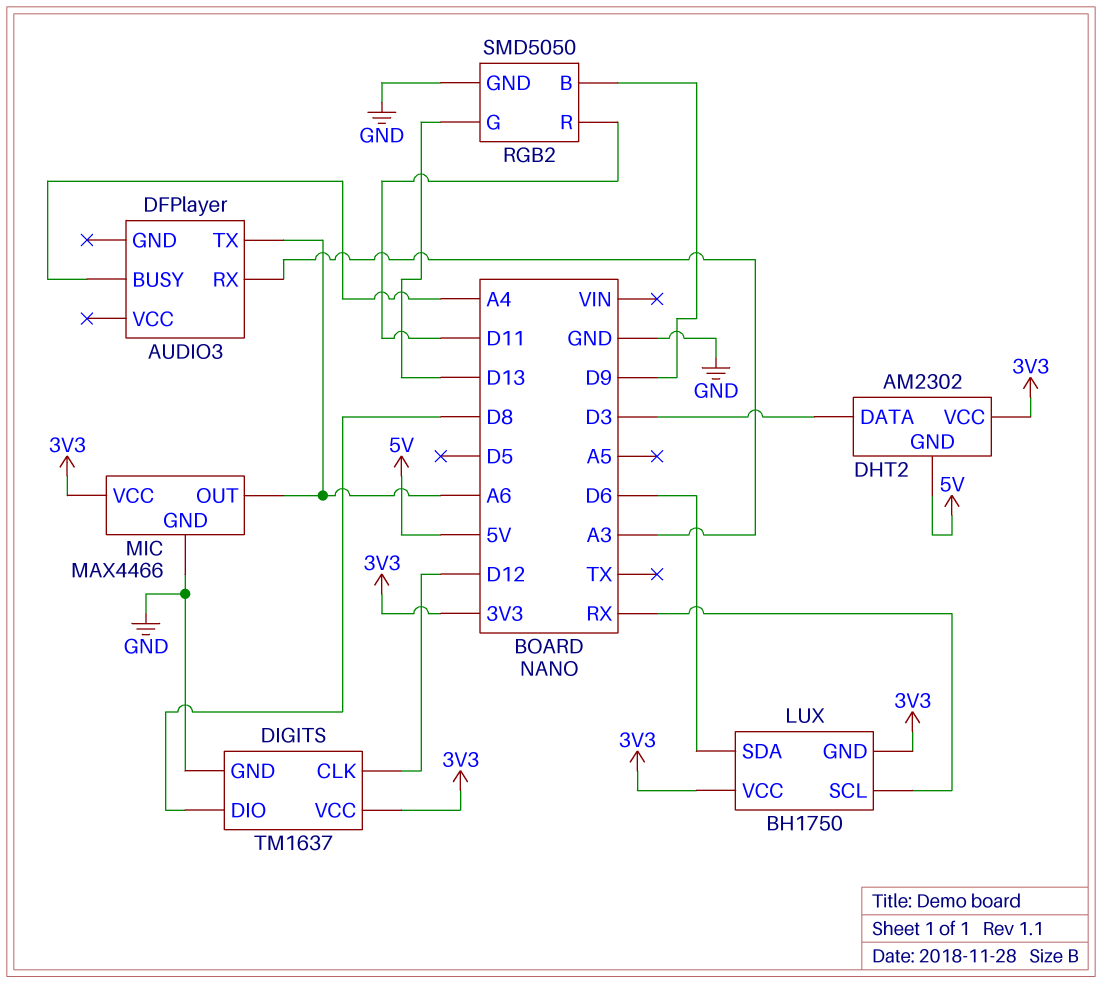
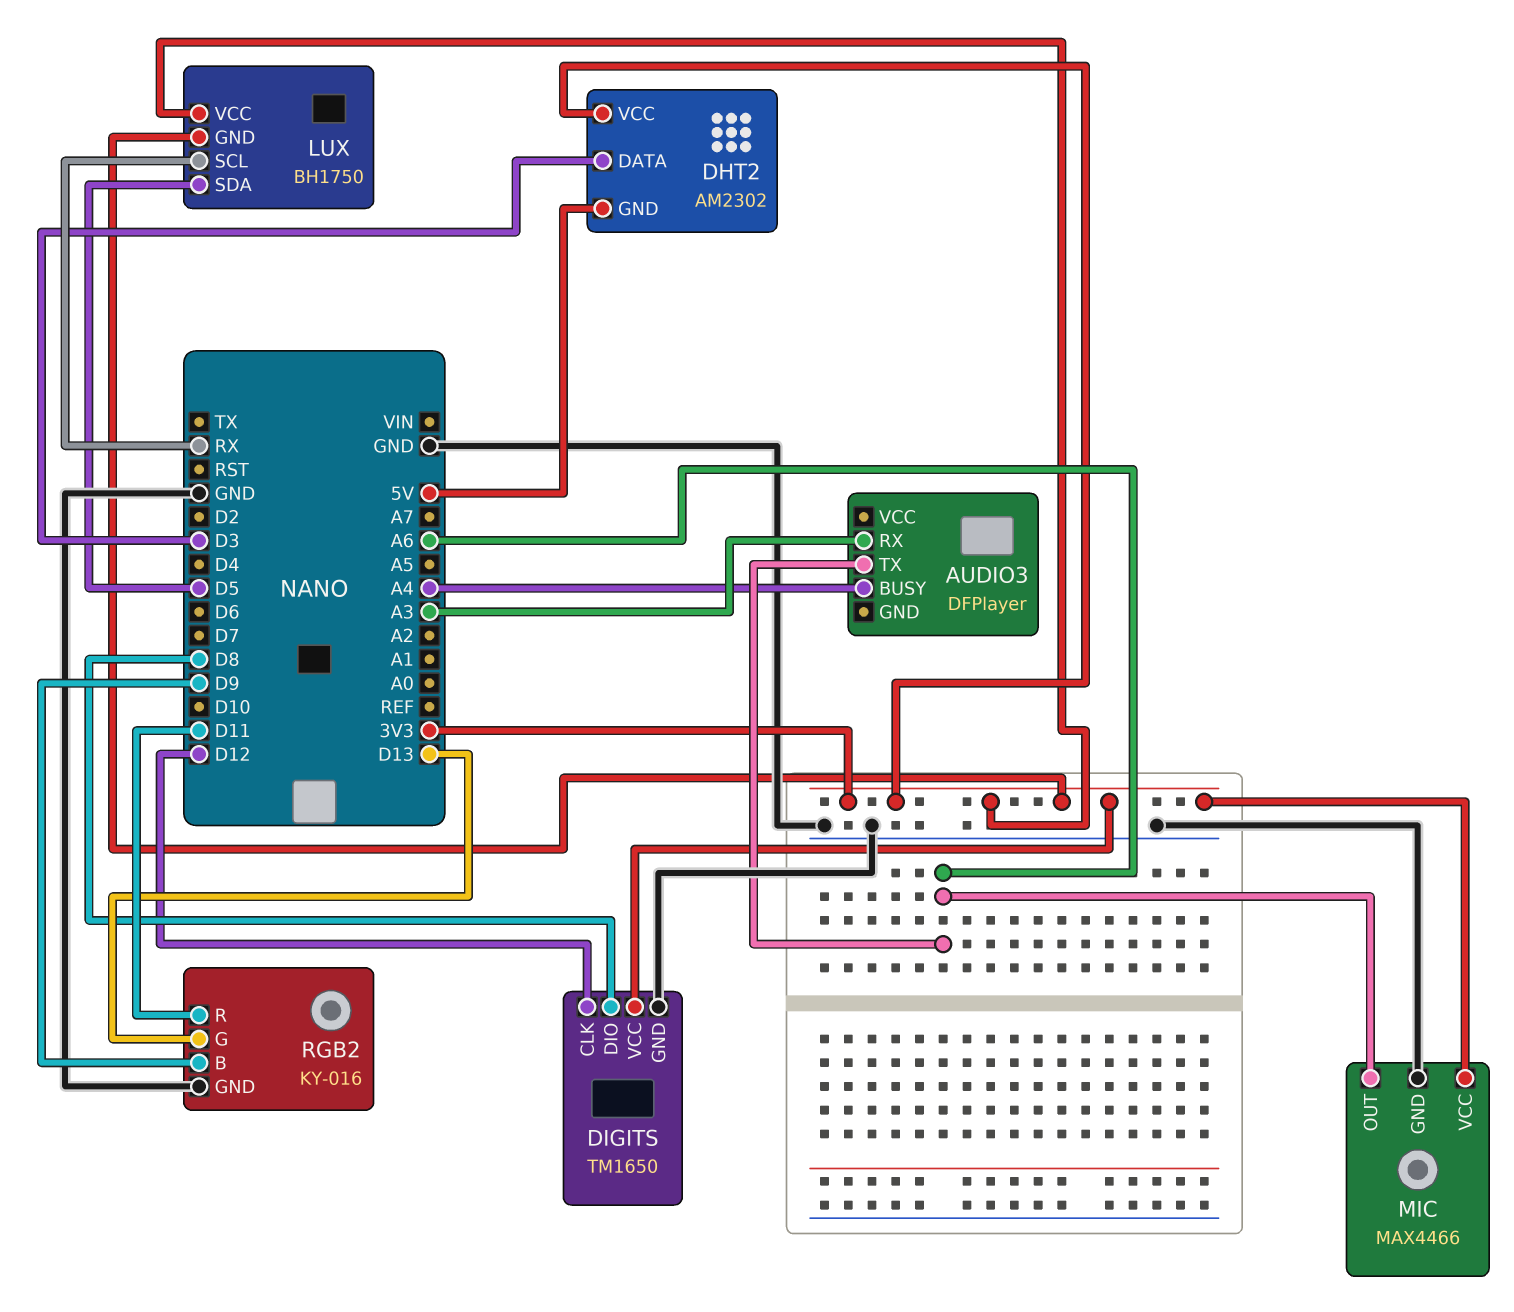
DIGITS: TM1637 -> TM1650
LUX pin SDA: D6 -> D5
RGB2: SMD5050 -> KY-016

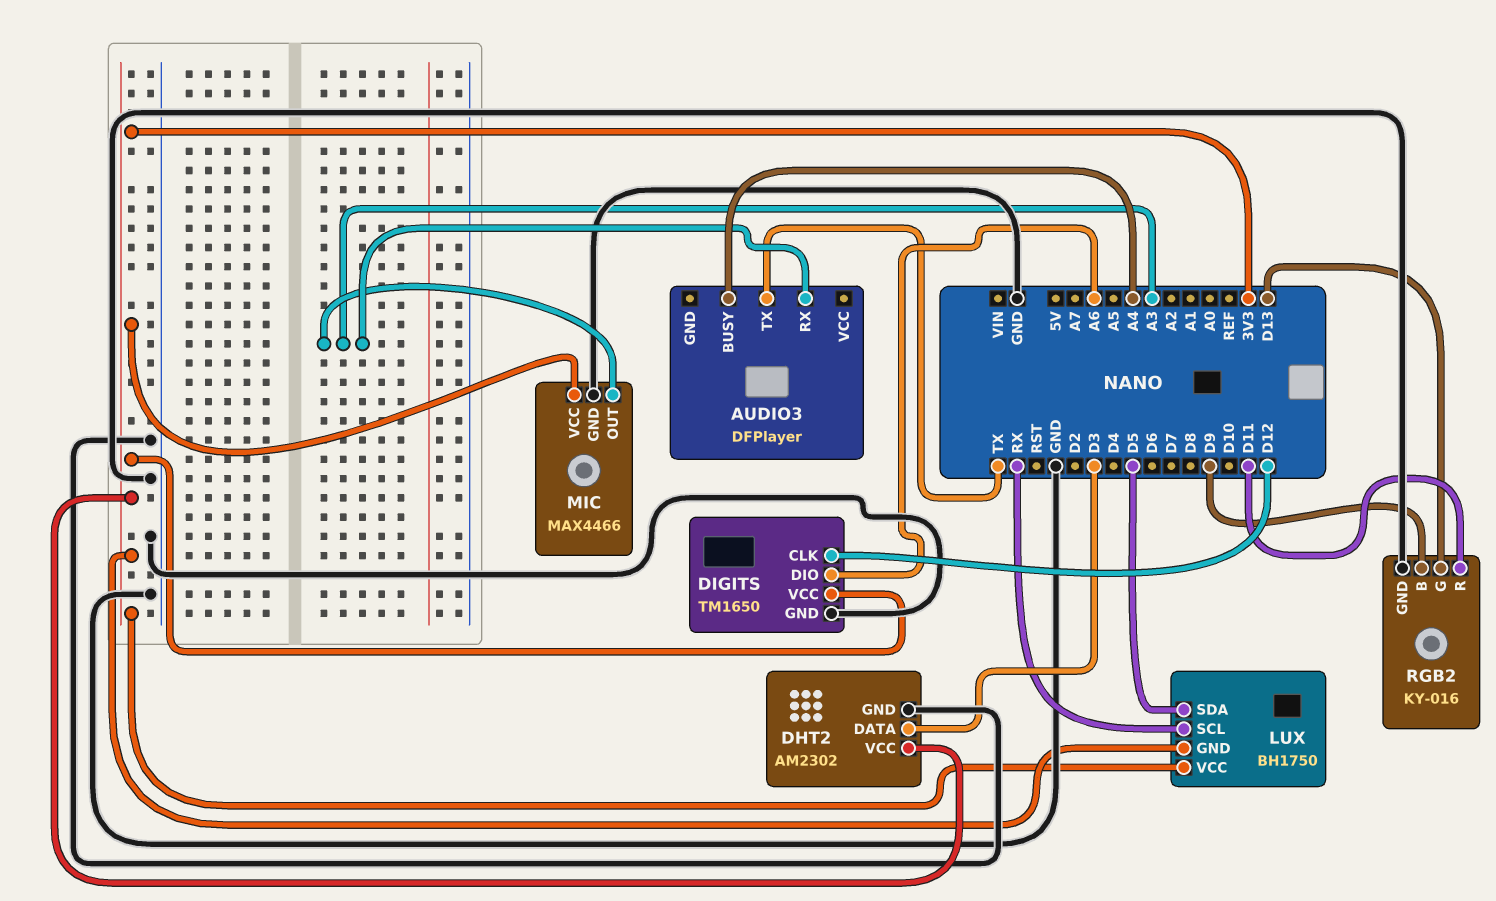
AUDIO3 pin TX: A6 -> TX
DHT2 pin GND: 5V -> GND
DIGITS pin DIO: D8 -> A6
MIC pin OUT: A6 -> A3

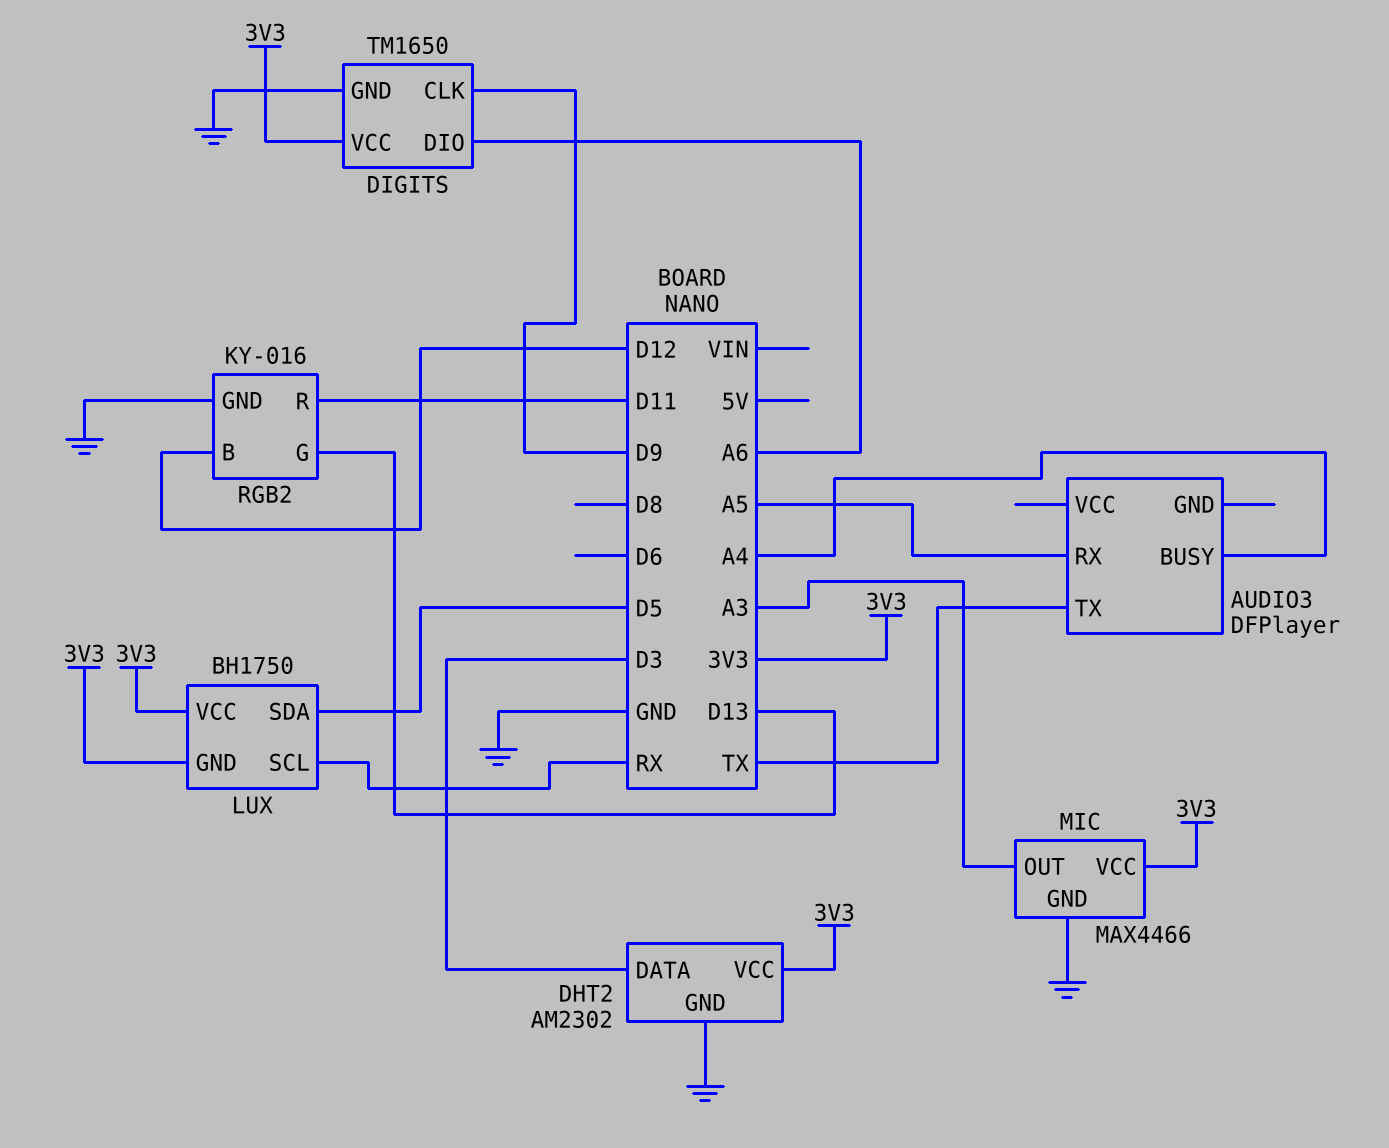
AUDIO3 pin RX: A3 -> A5
DIGITS pin CLK: D12 -> D9
RGB2 pin B: D9 -> D12

